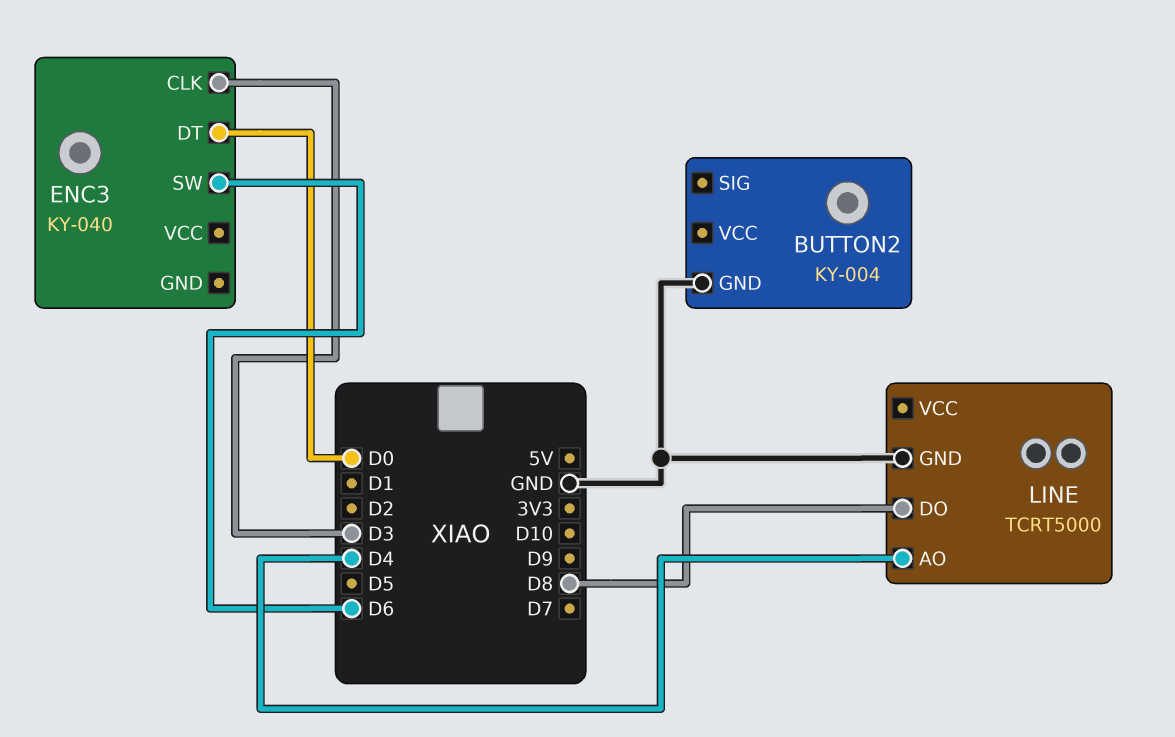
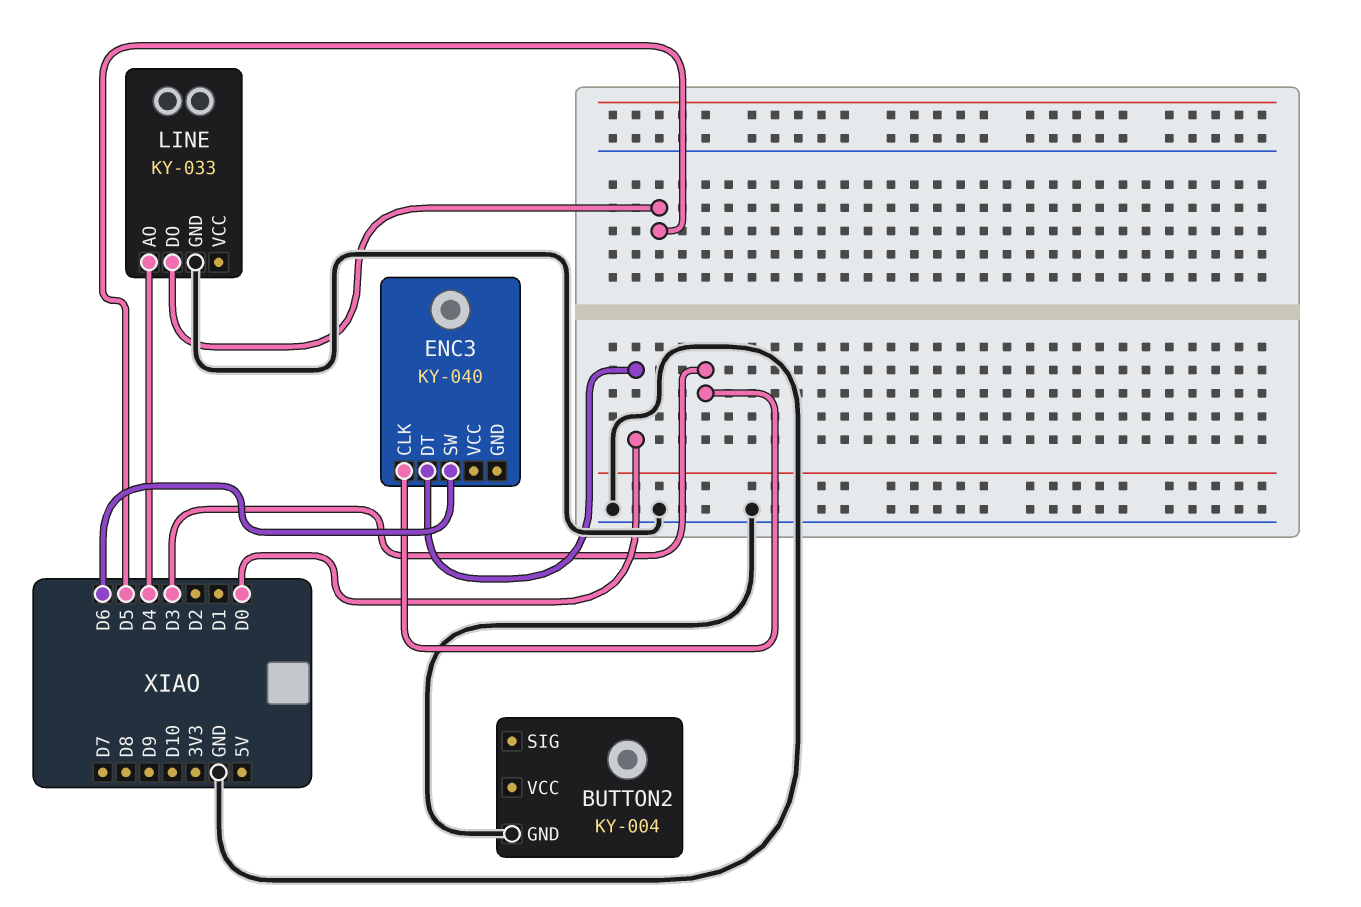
LINE: TCRT5000 -> KY-033
LINE pin DO: D8 -> D5

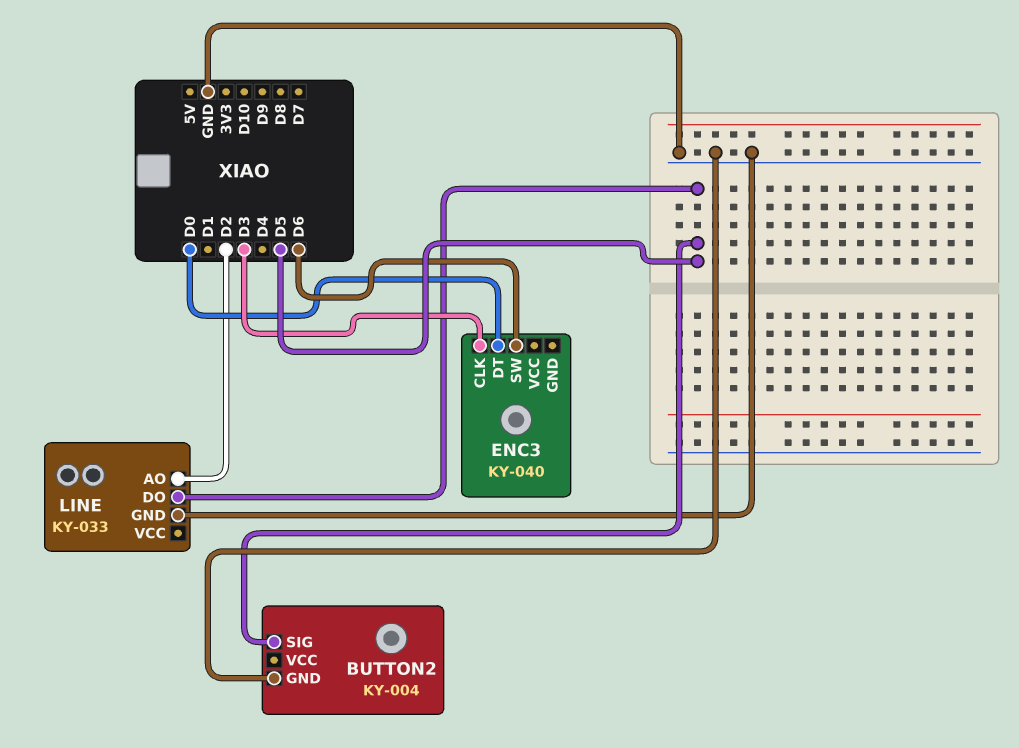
BUTTON2 pin SIG: none -> D5
LINE pin AO: D4 -> D2

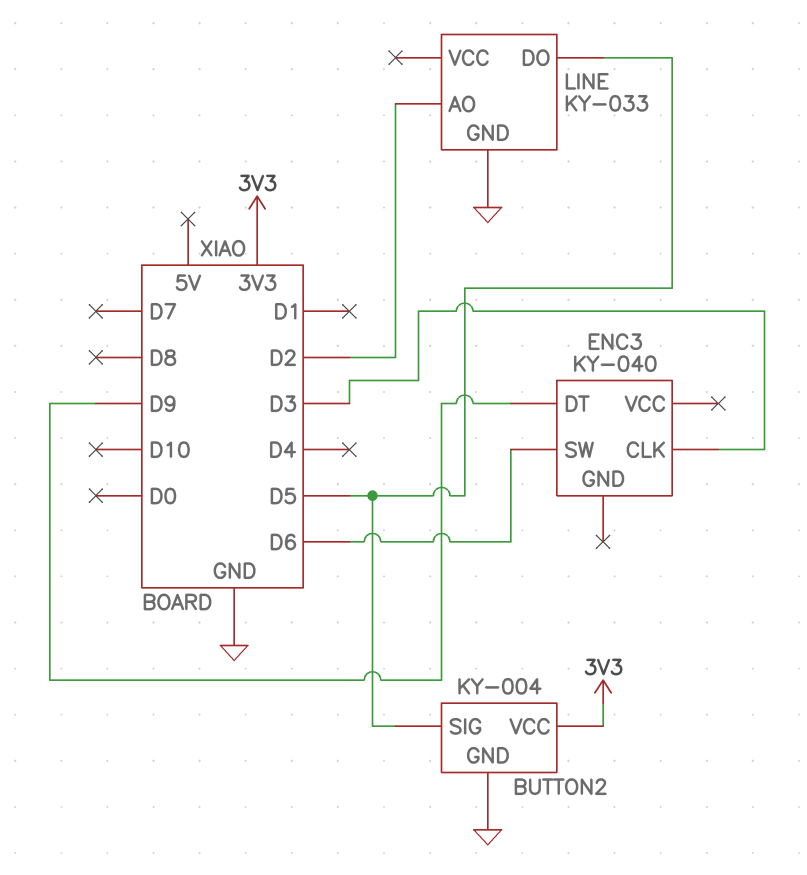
BUTTON2 pin VCC: none -> 3V3
ENC3 pin DT: D0 -> D9

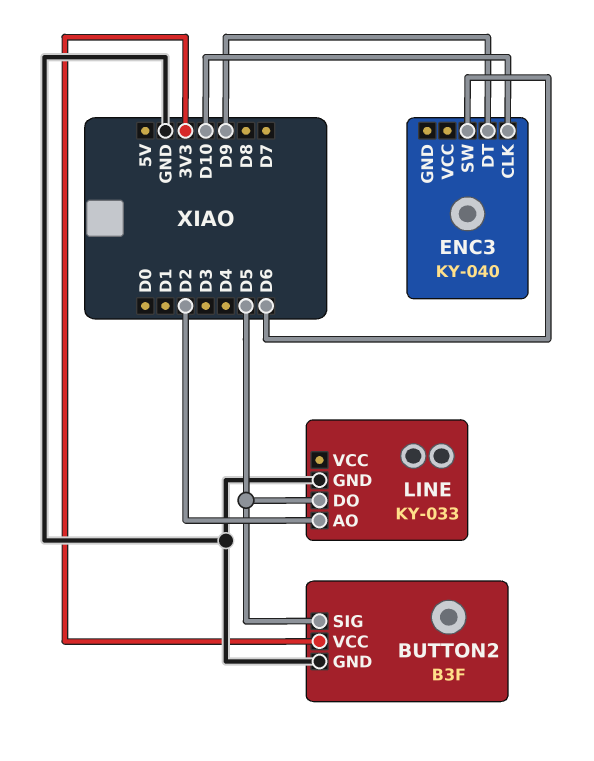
BUTTON2: KY-004 -> B3F
ENC3 pin CLK: D3 -> D10

